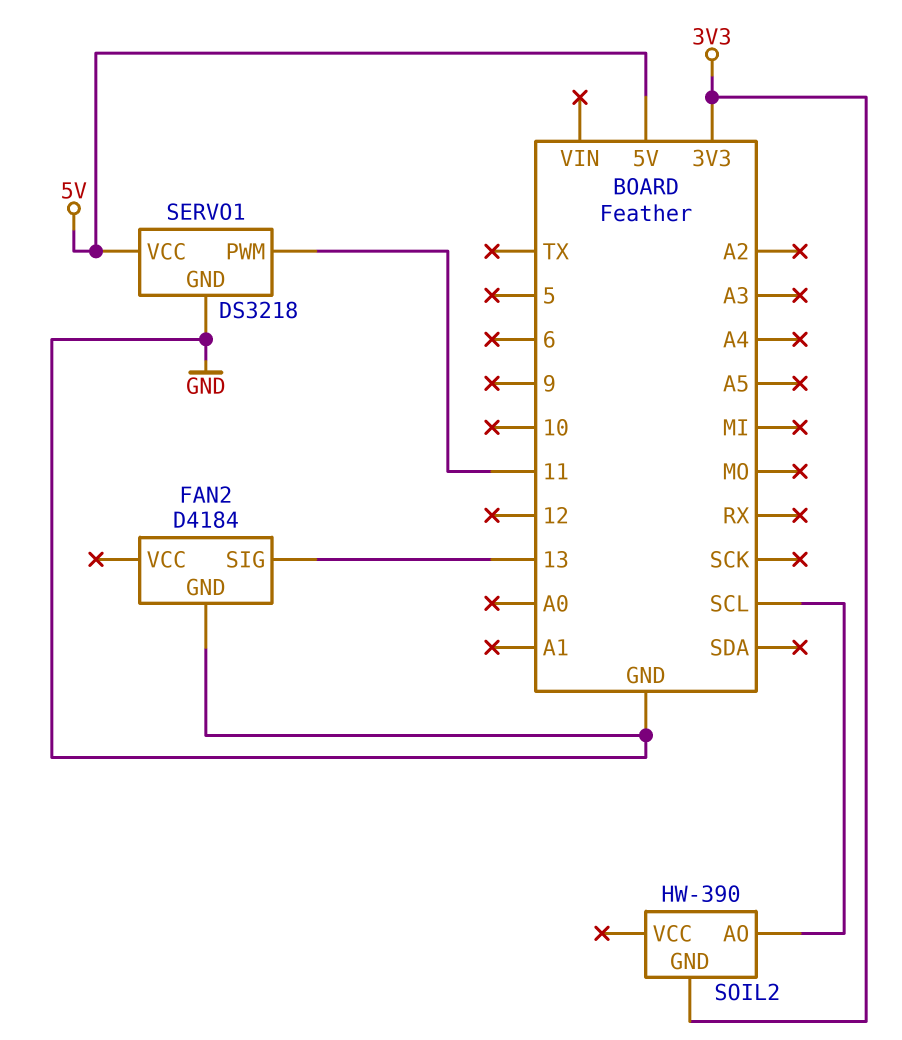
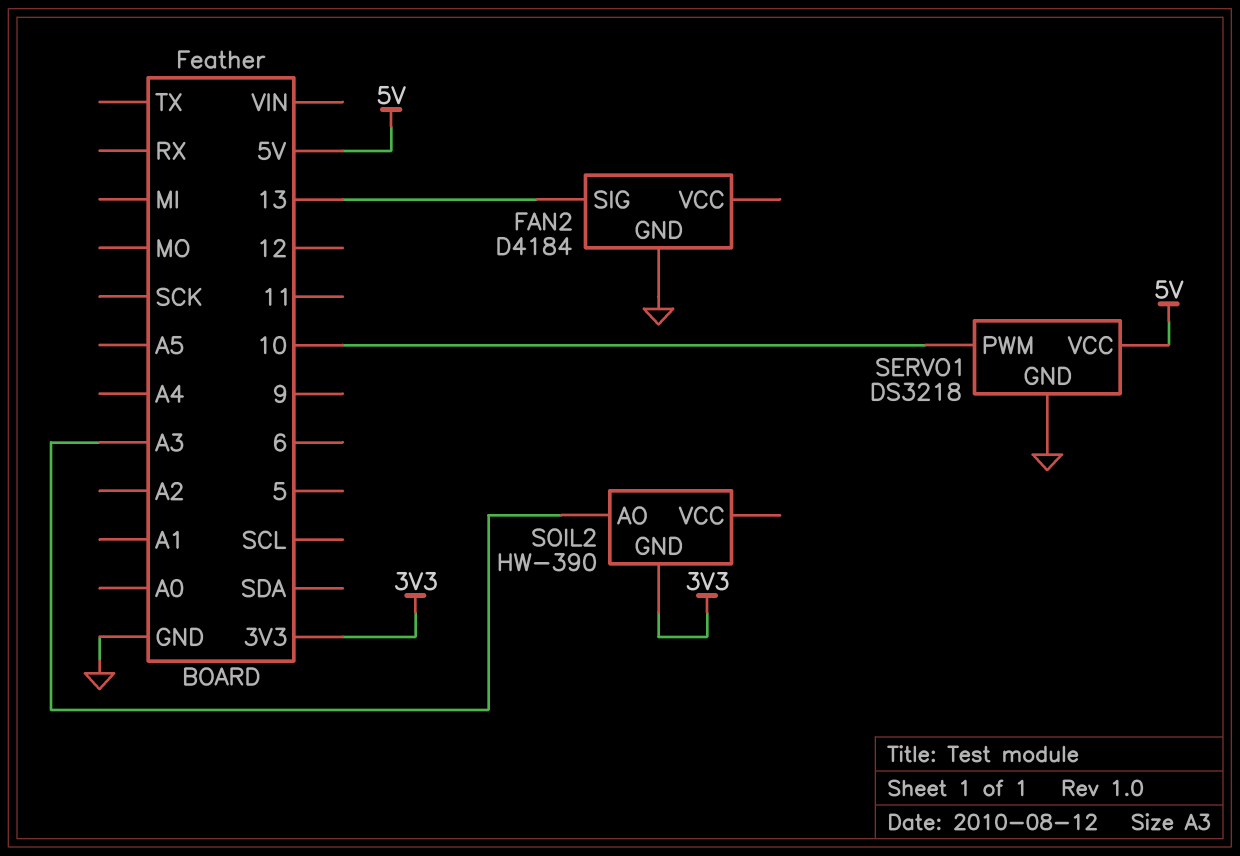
SERVO1 pin PWM: 11 -> 10
SOIL2 pin AO: SCL -> A3

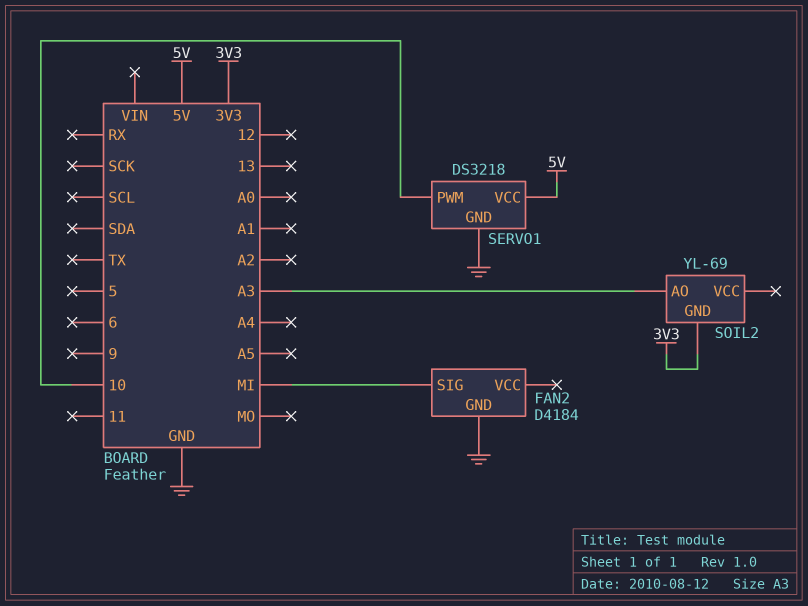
FAN2 pin SIG: 13 -> MI
SOIL2: HW-390 -> YL-69

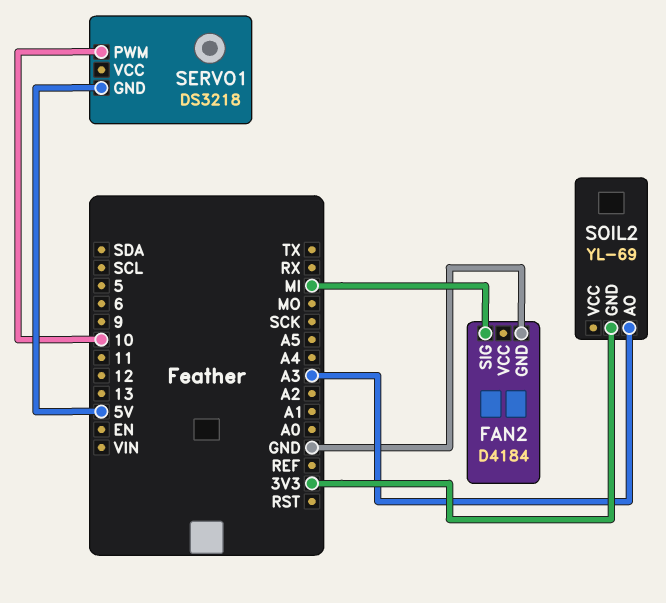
SERVO1 pin GND: GND -> 5V
SERVO1 pin VCC: 5V -> none

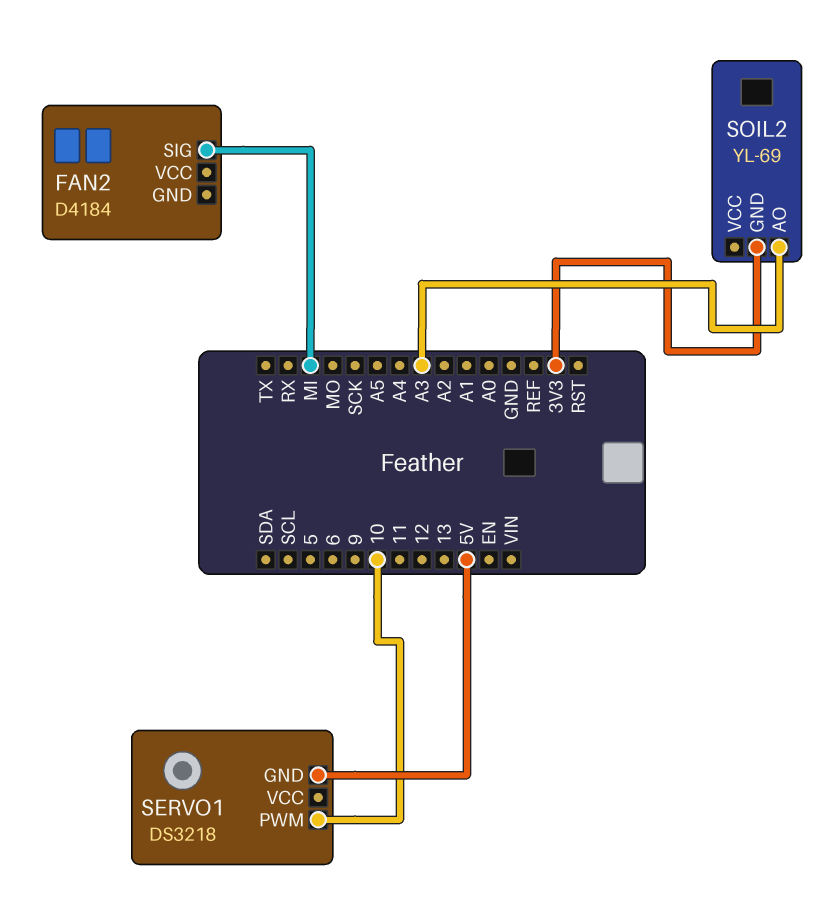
FAN2 pin GND: GND -> none

